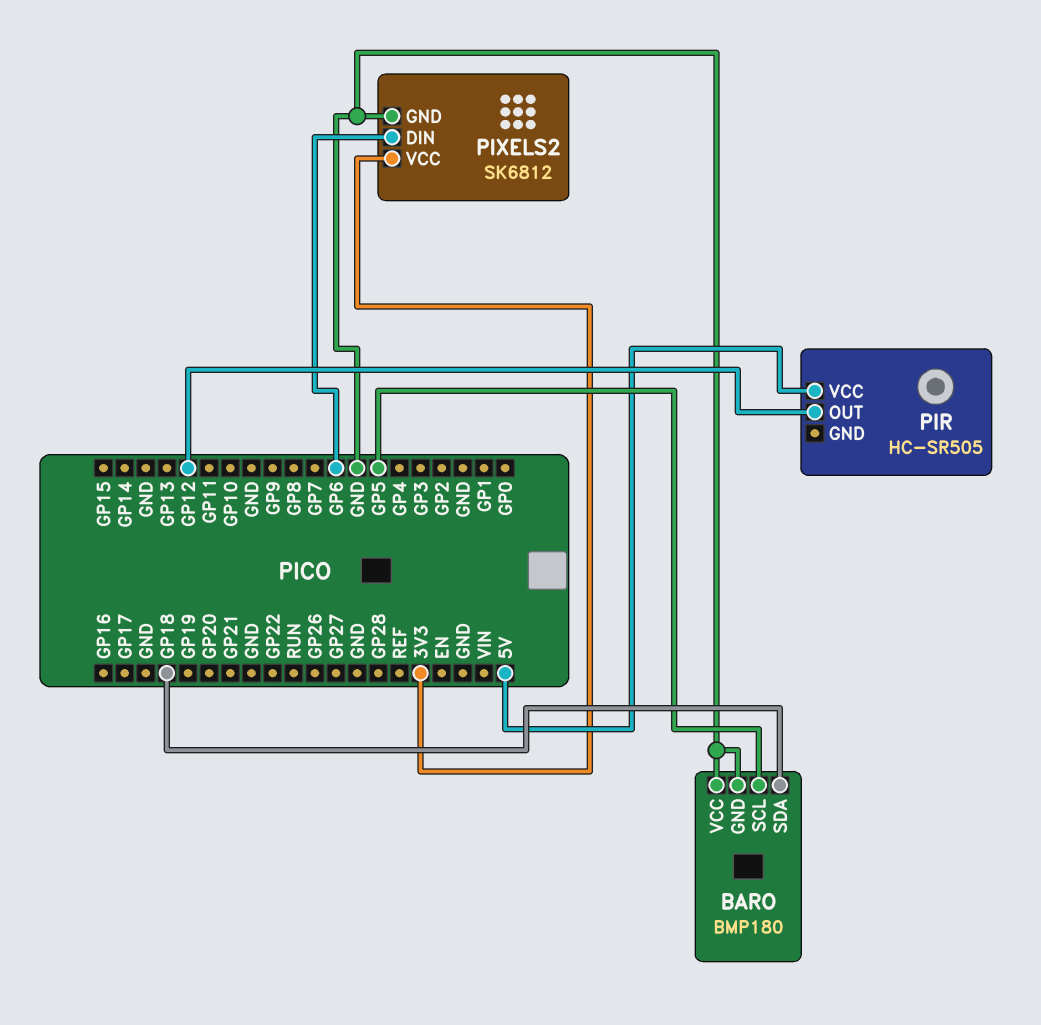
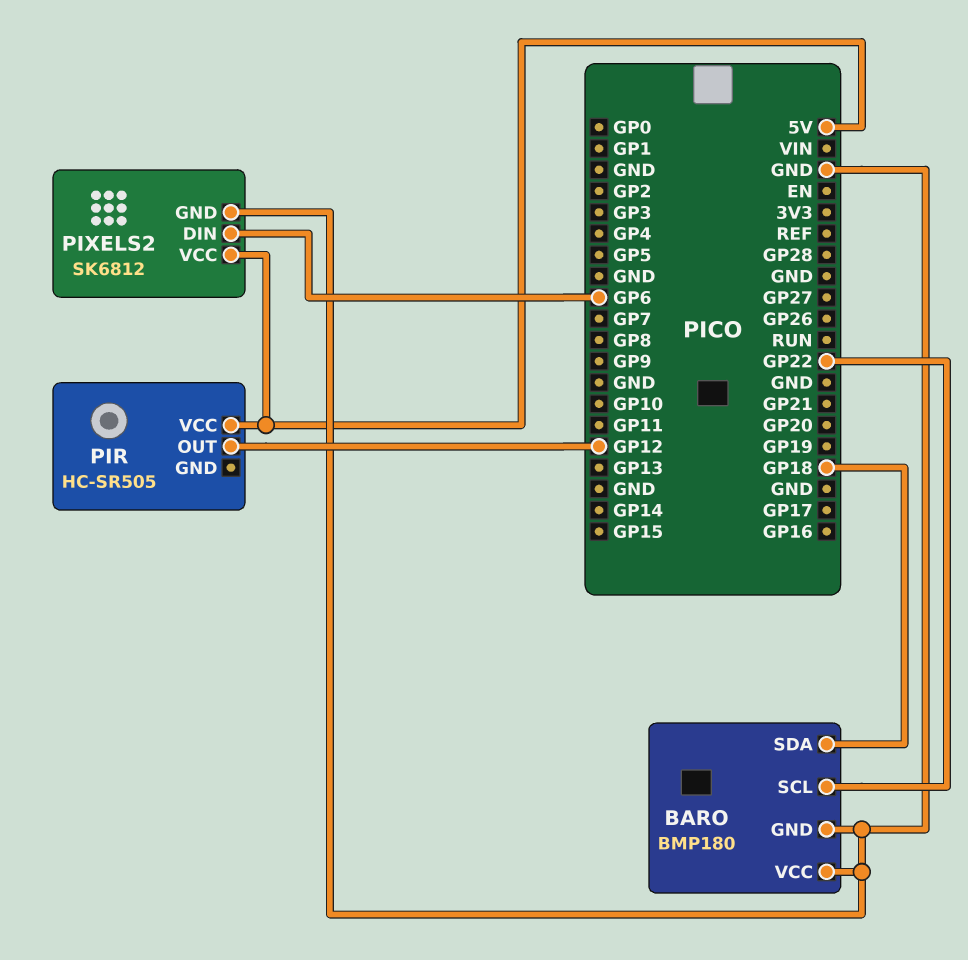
BARO pin SCL: GP5 -> GP22
PIXELS2 pin VCC: 3V3 -> 5V

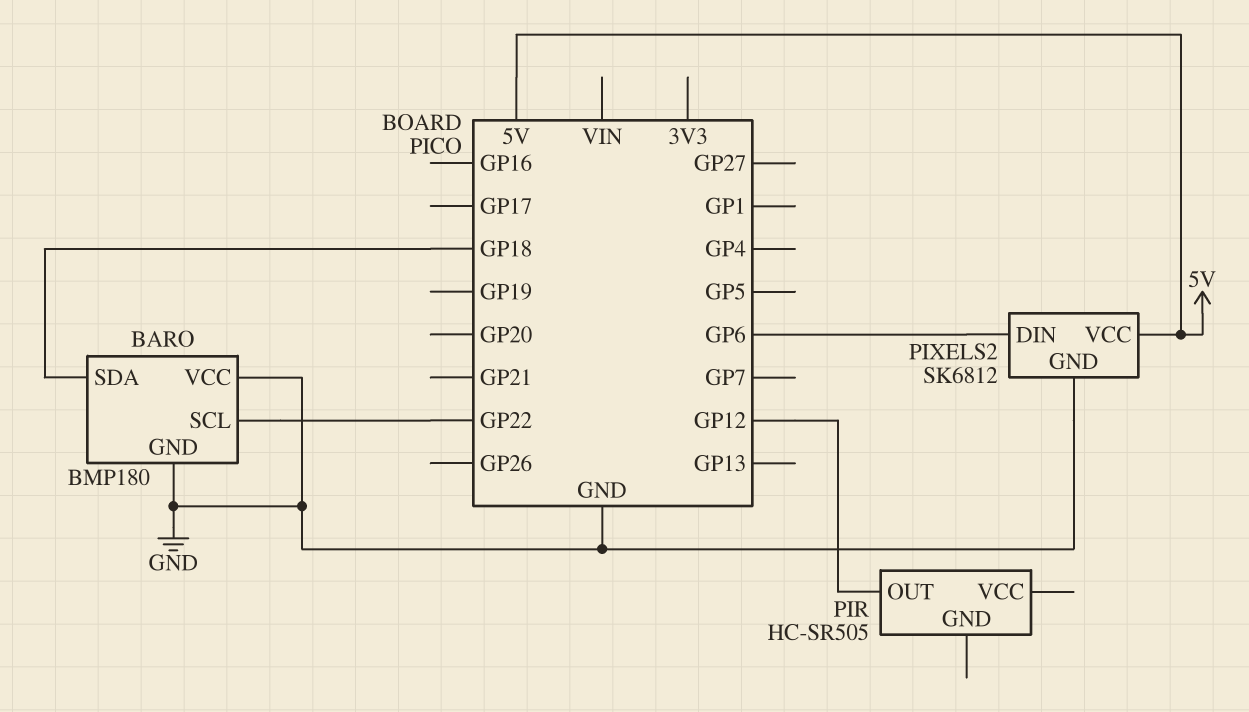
PIR pin VCC: 5V -> none

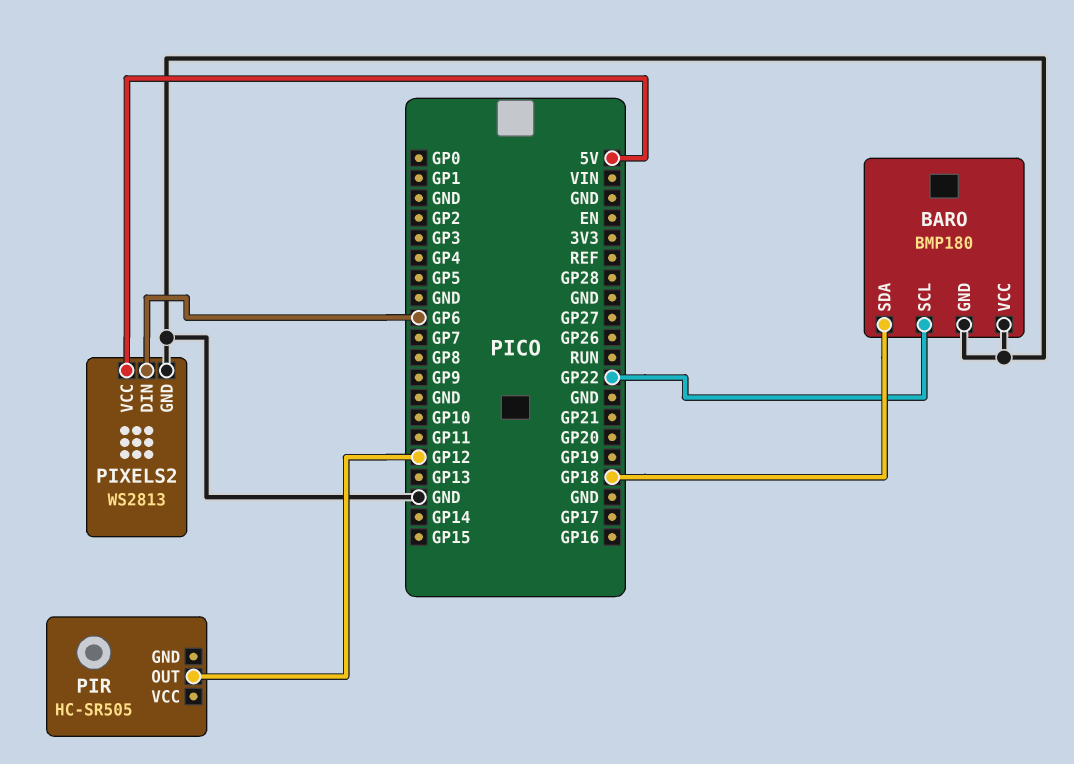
PIXELS2: SK6812 -> WS2813

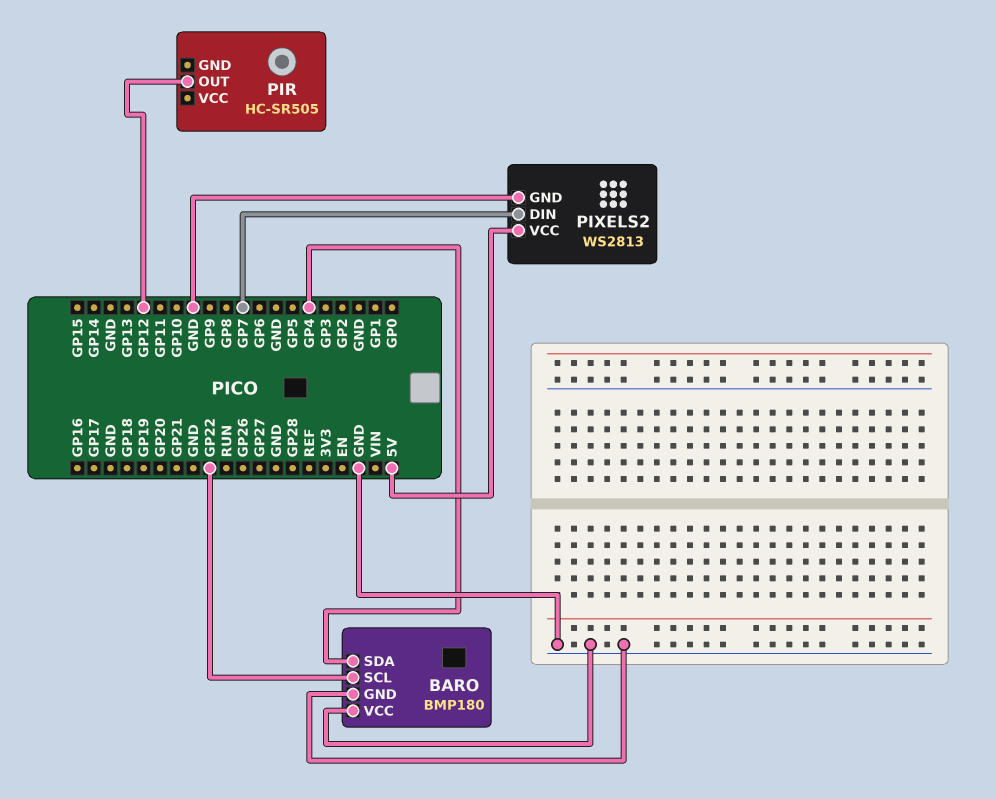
BARO pin SDA: GP18 -> GP4
PIXELS2 pin DIN: GP6 -> GP7

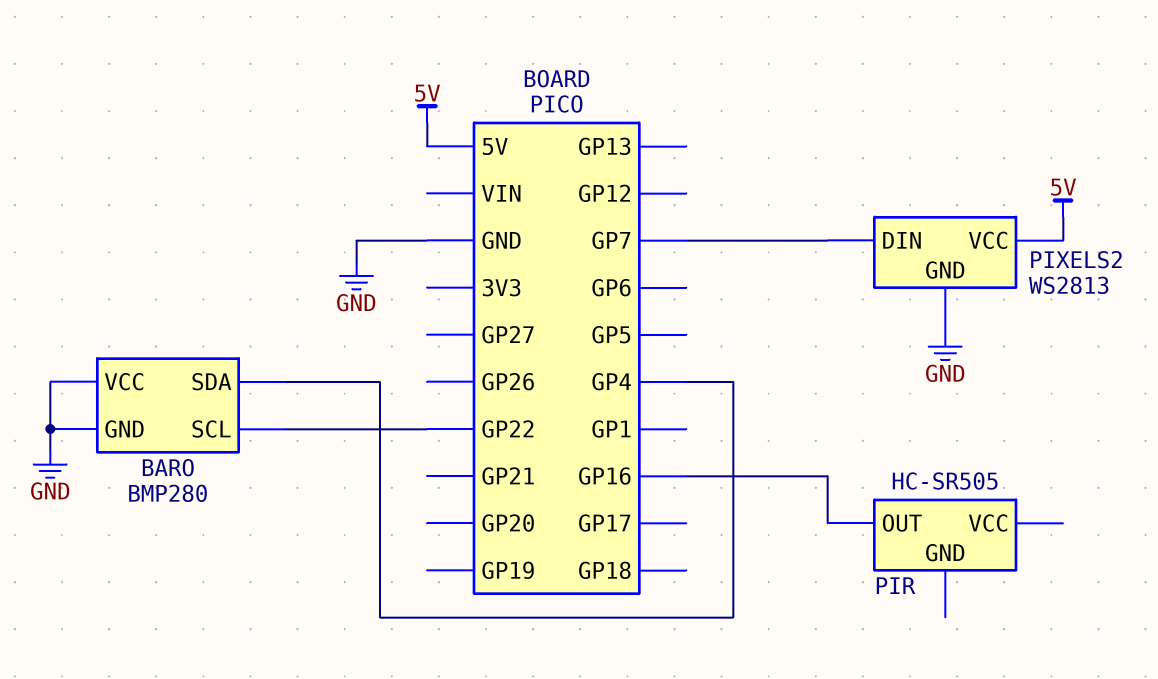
BARO: BMP180 -> BMP280
PIR pin OUT: GP12 -> GP16

